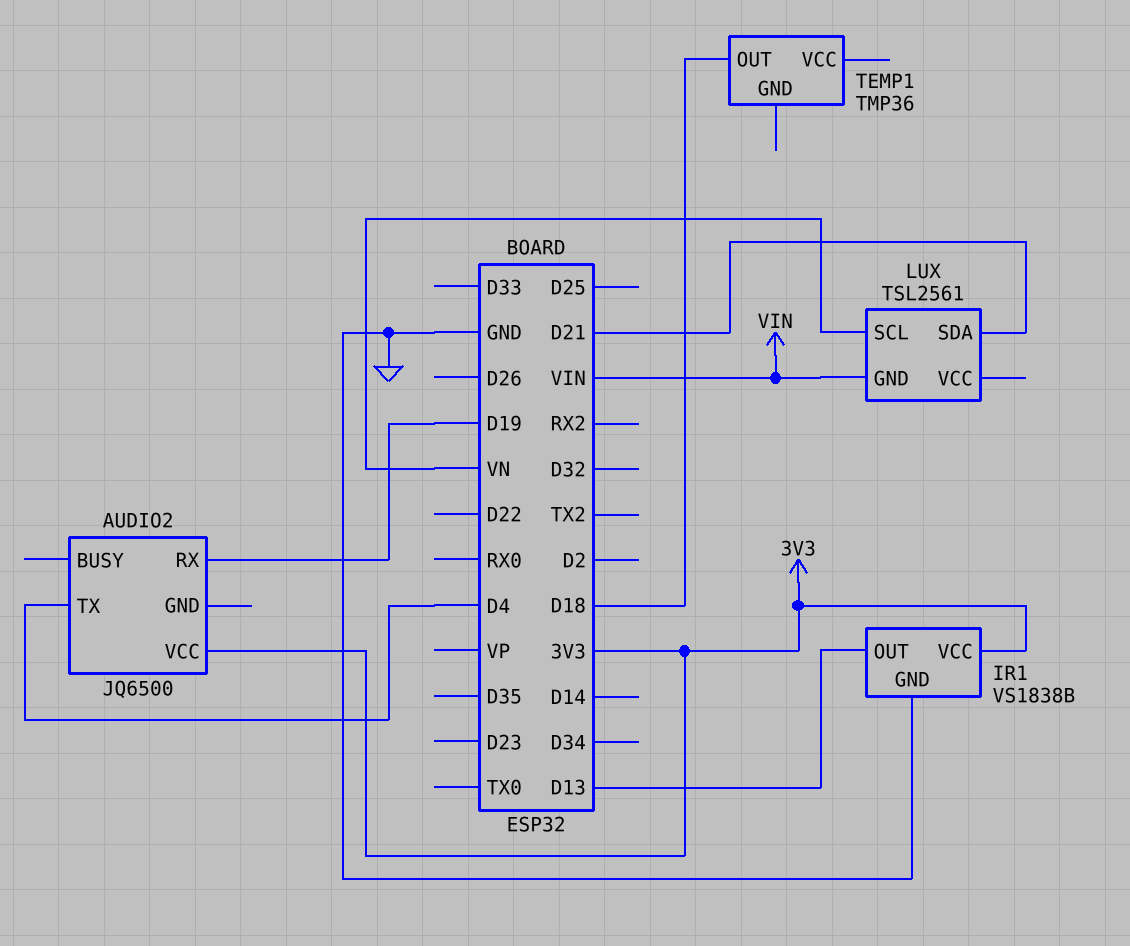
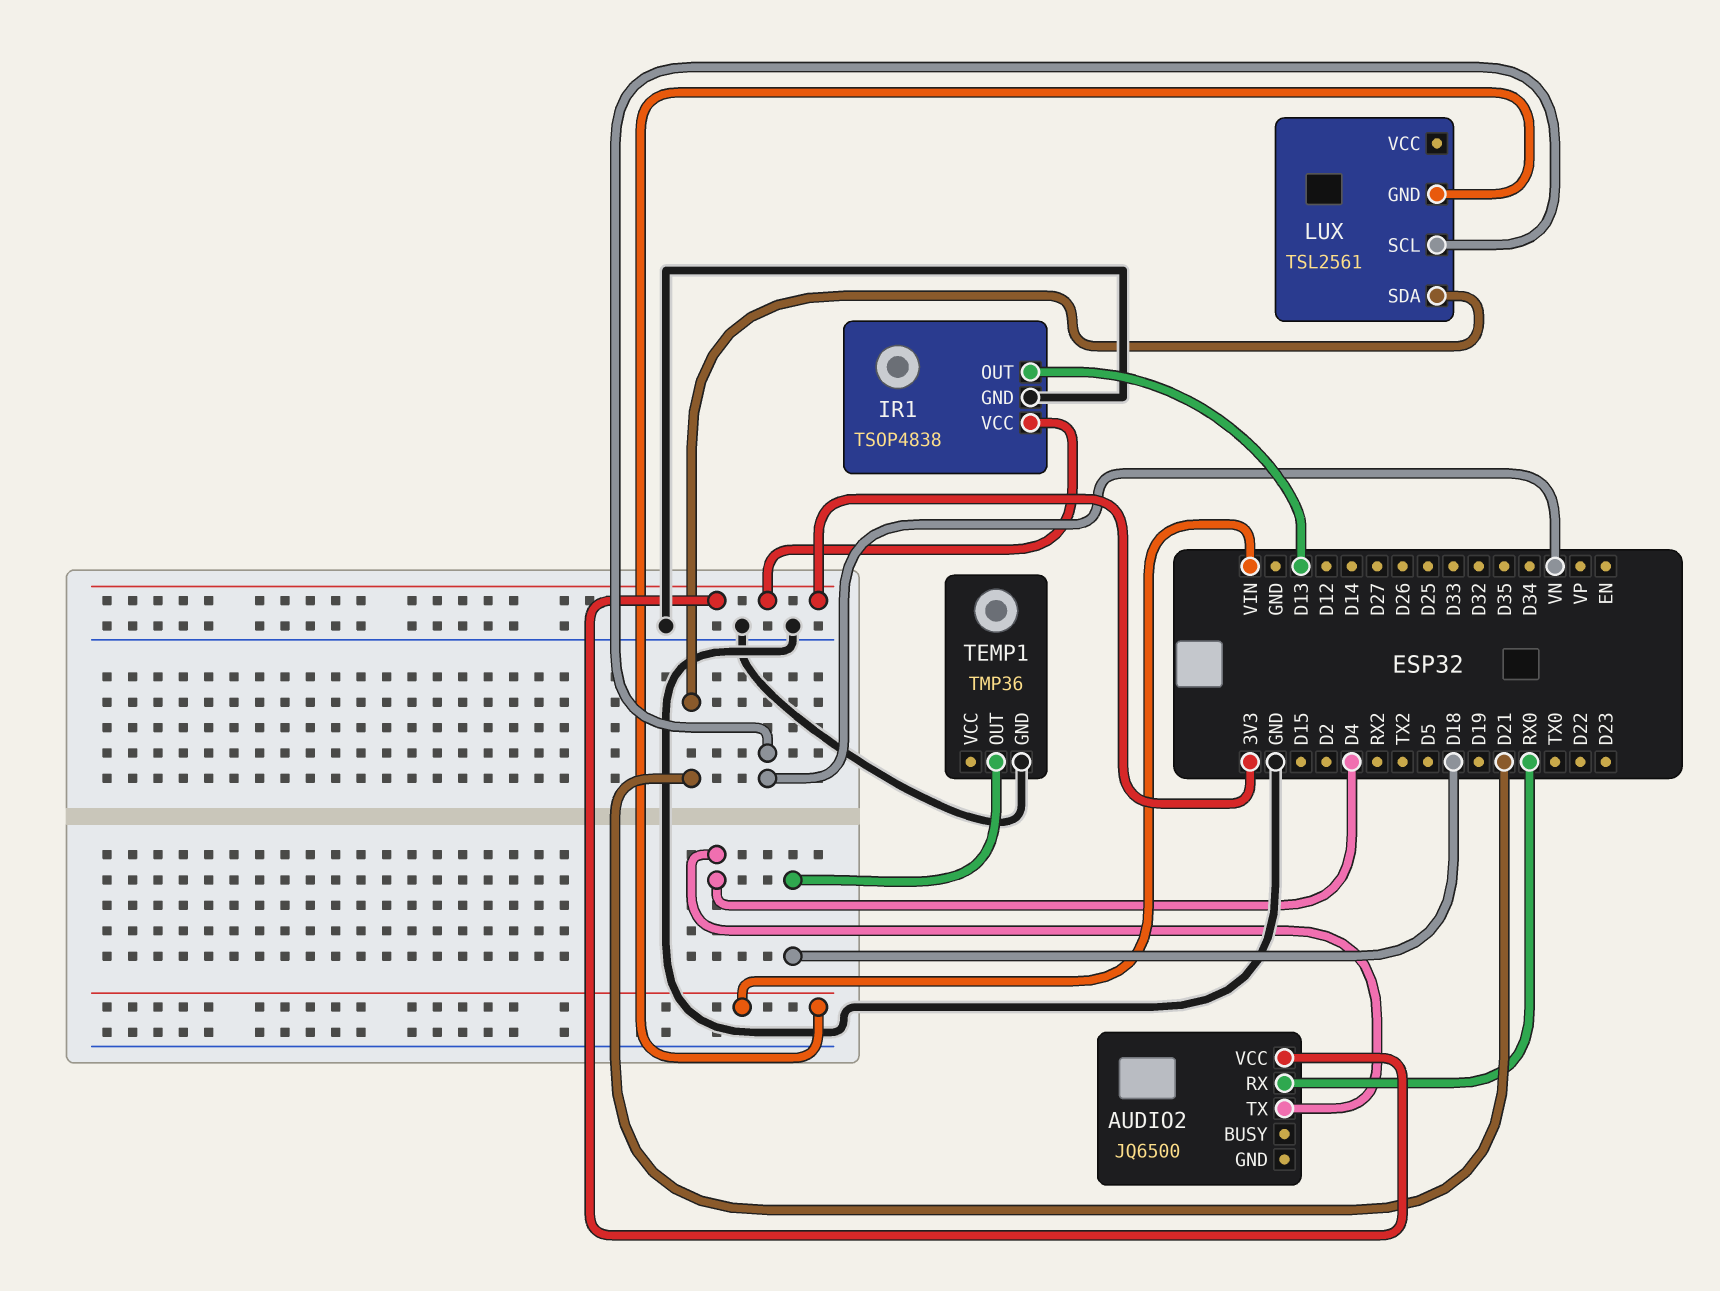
AUDIO2 pin RX: D19 -> RX0
IR1: VS1838B -> TSOP4838
TEMP1 pin GND: none -> GND

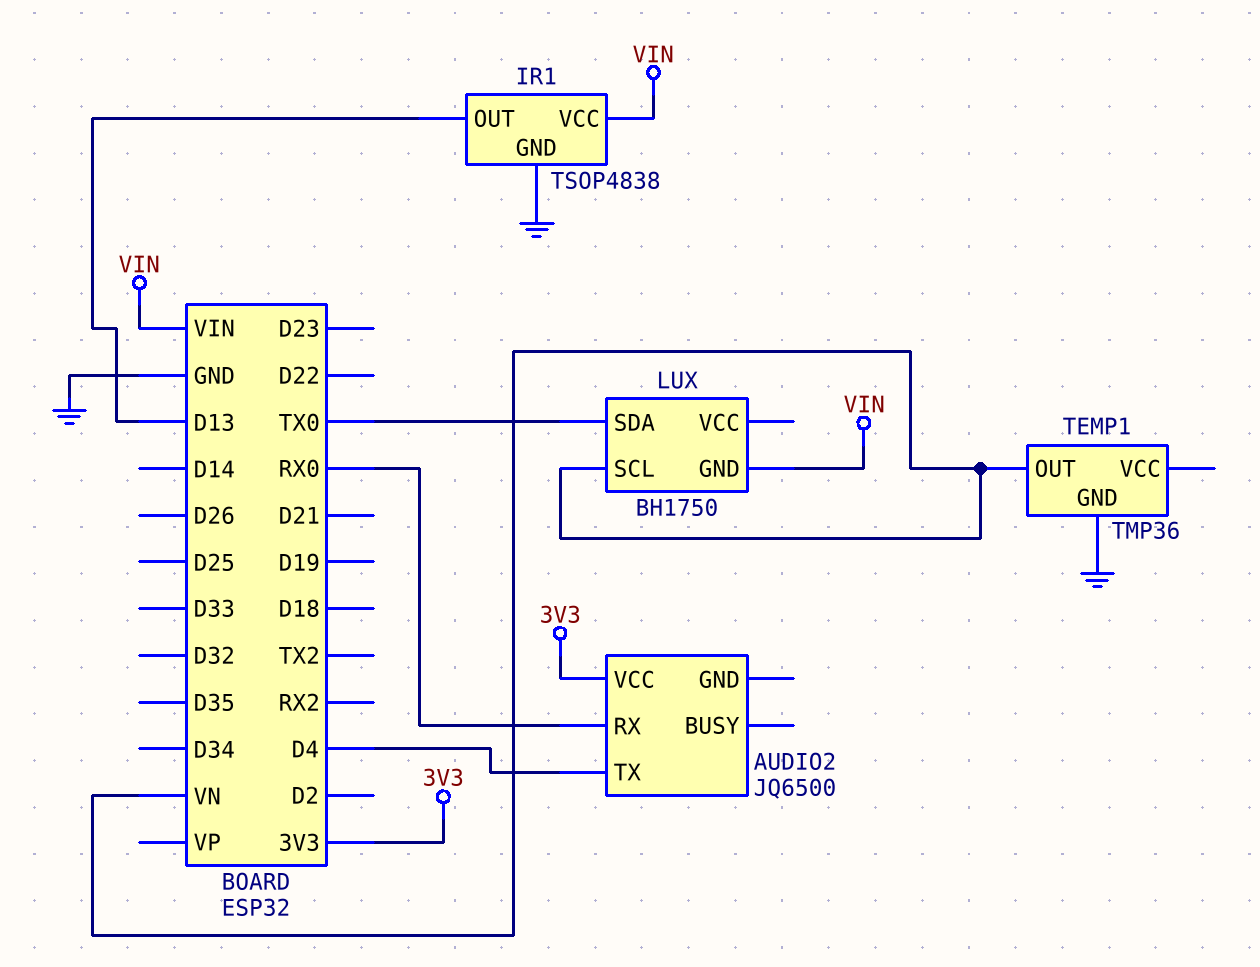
IR1 pin VCC: 3V3 -> VIN
LUX: TSL2561 -> BH1750
LUX pin SDA: D21 -> TX0
TEMP1 pin OUT: D18 -> VN

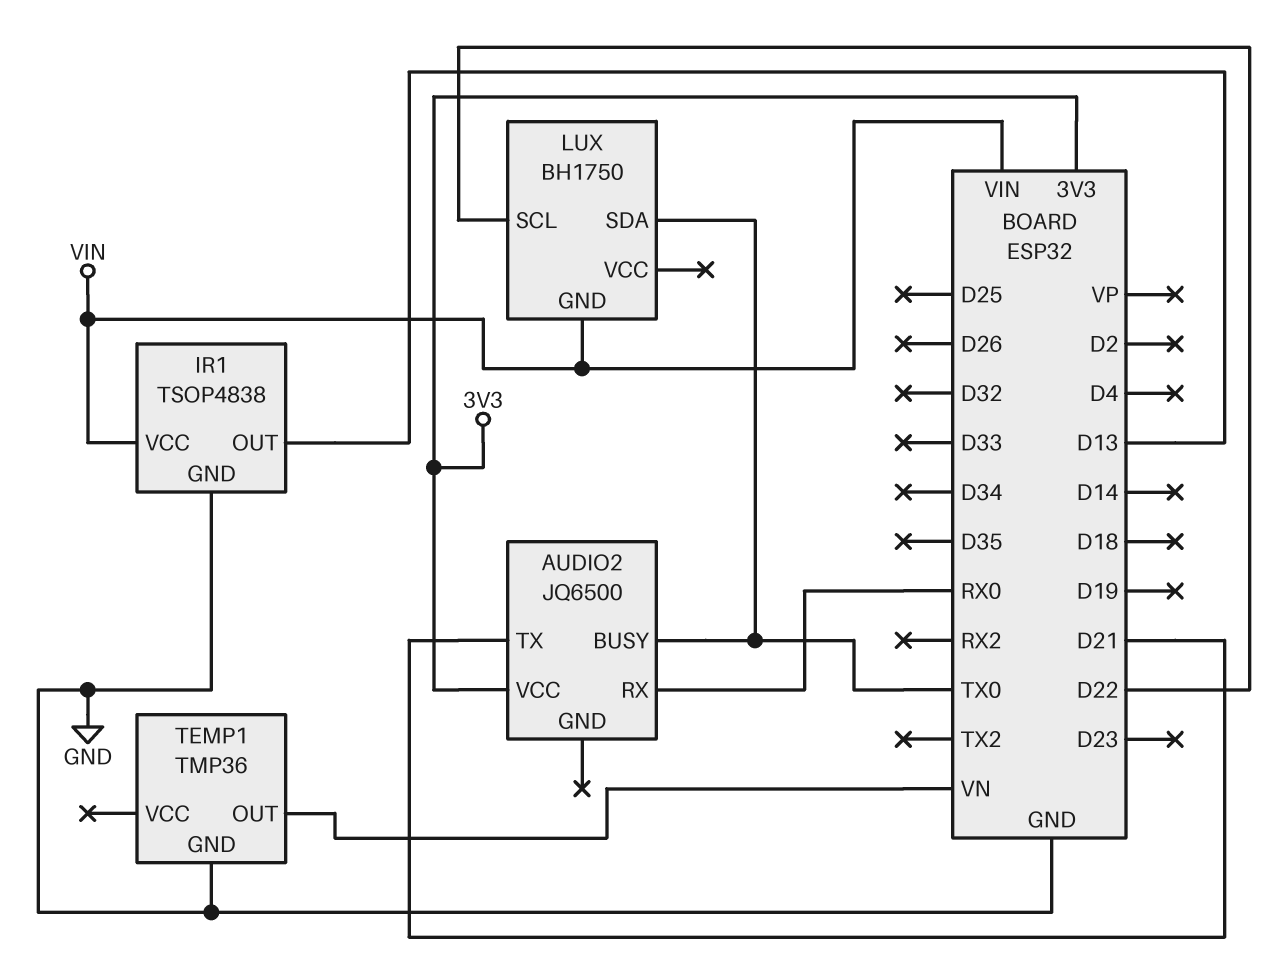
AUDIO2 pin BUSY: none -> TX0
AUDIO2 pin TX: D4 -> D21
LUX pin SCL: VN -> D22

